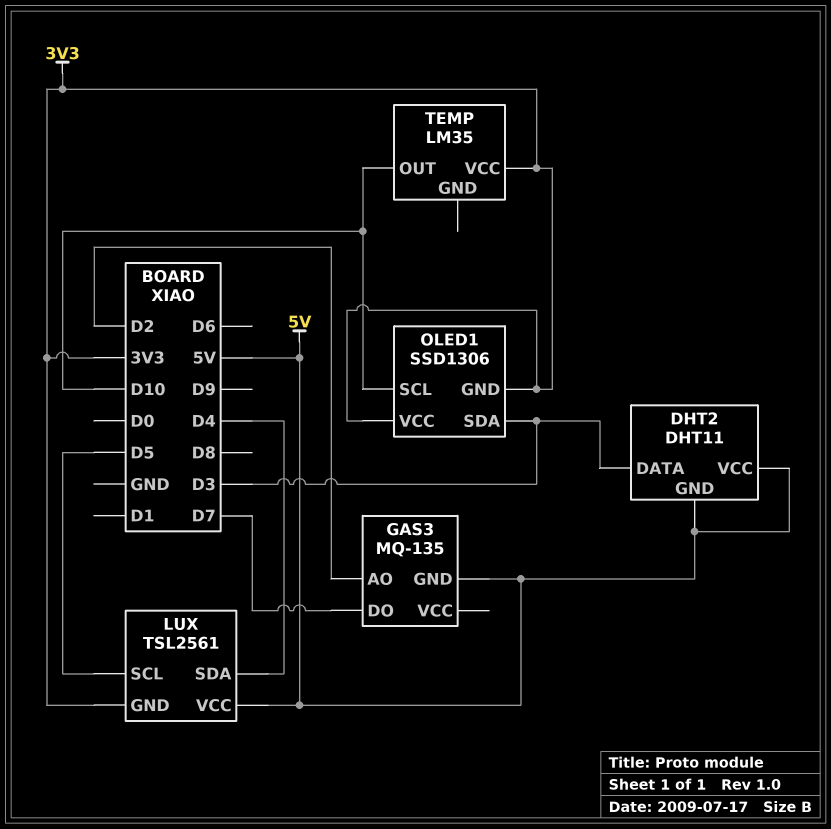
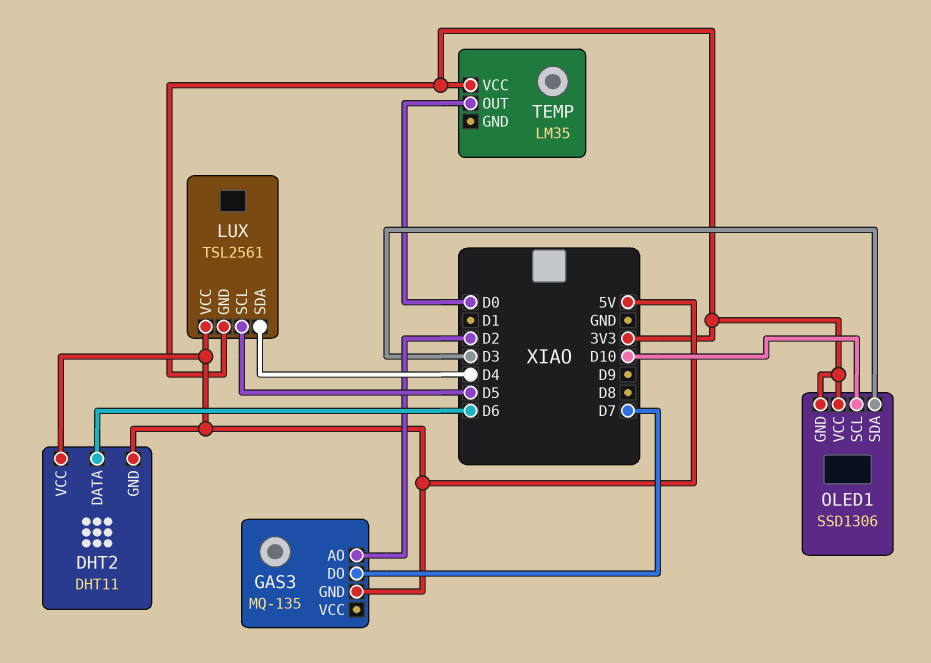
DHT2 pin DATA: D3 -> D6
TEMP pin OUT: D10 -> D0

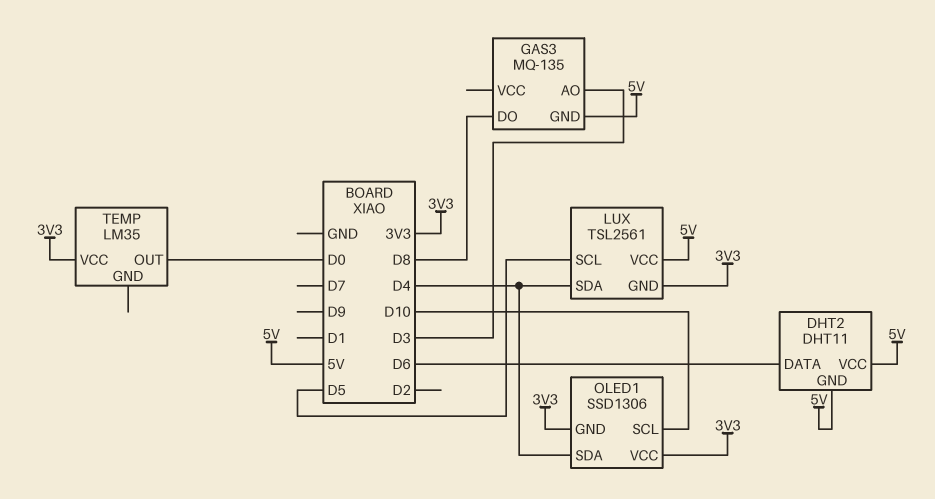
GAS3 pin AO: D2 -> D3
GAS3 pin DO: D7 -> D8
OLED1 pin SDA: D3 -> D4

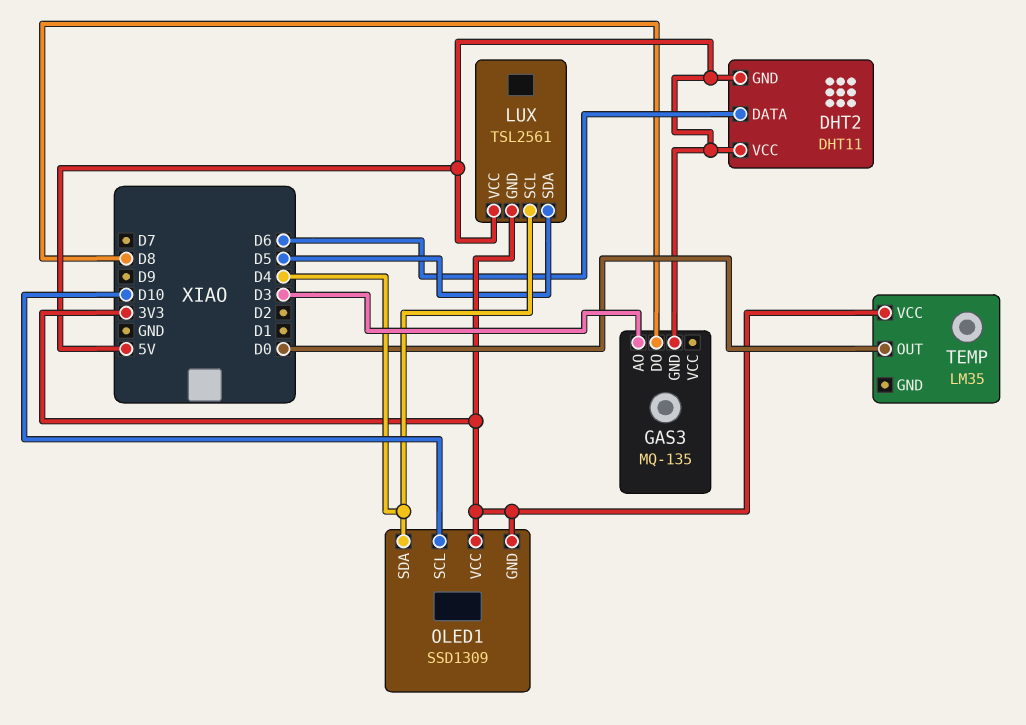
LUX pin SCL: D5 -> D4
LUX pin SDA: D4 -> D5
OLED1: SSD1306 -> SSD1309

